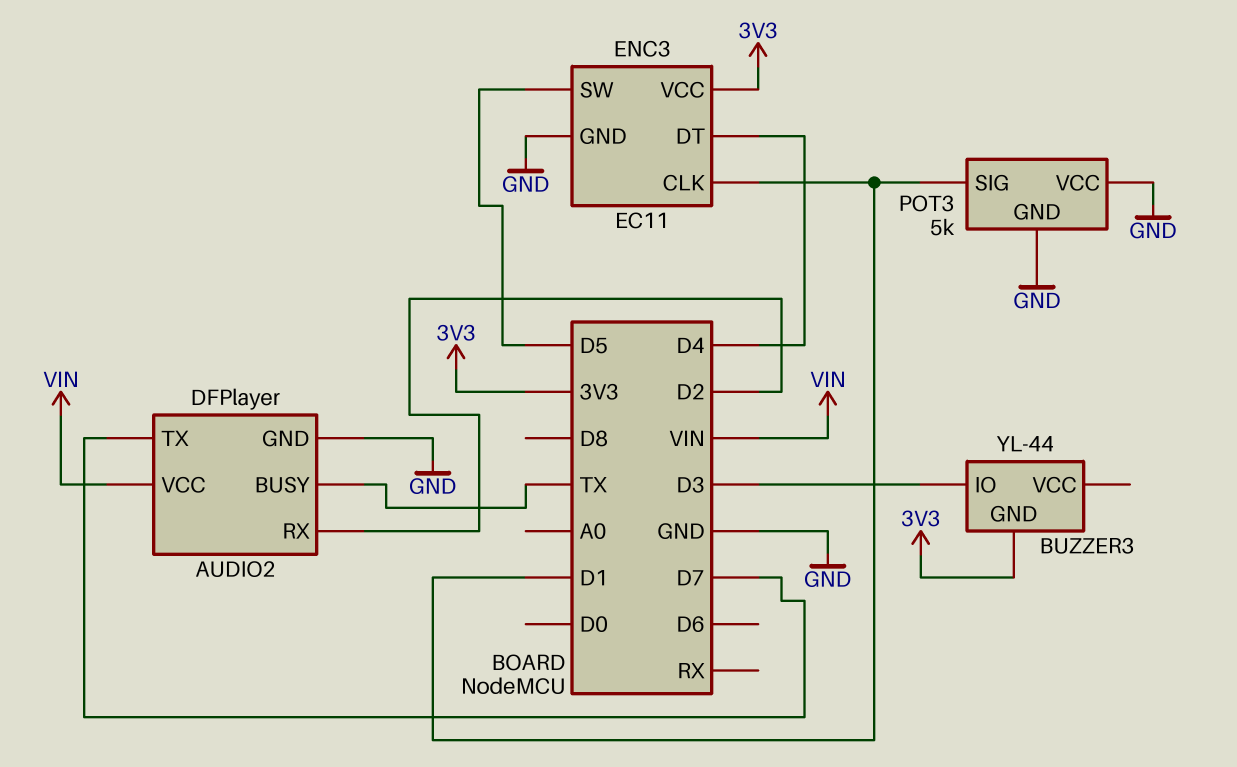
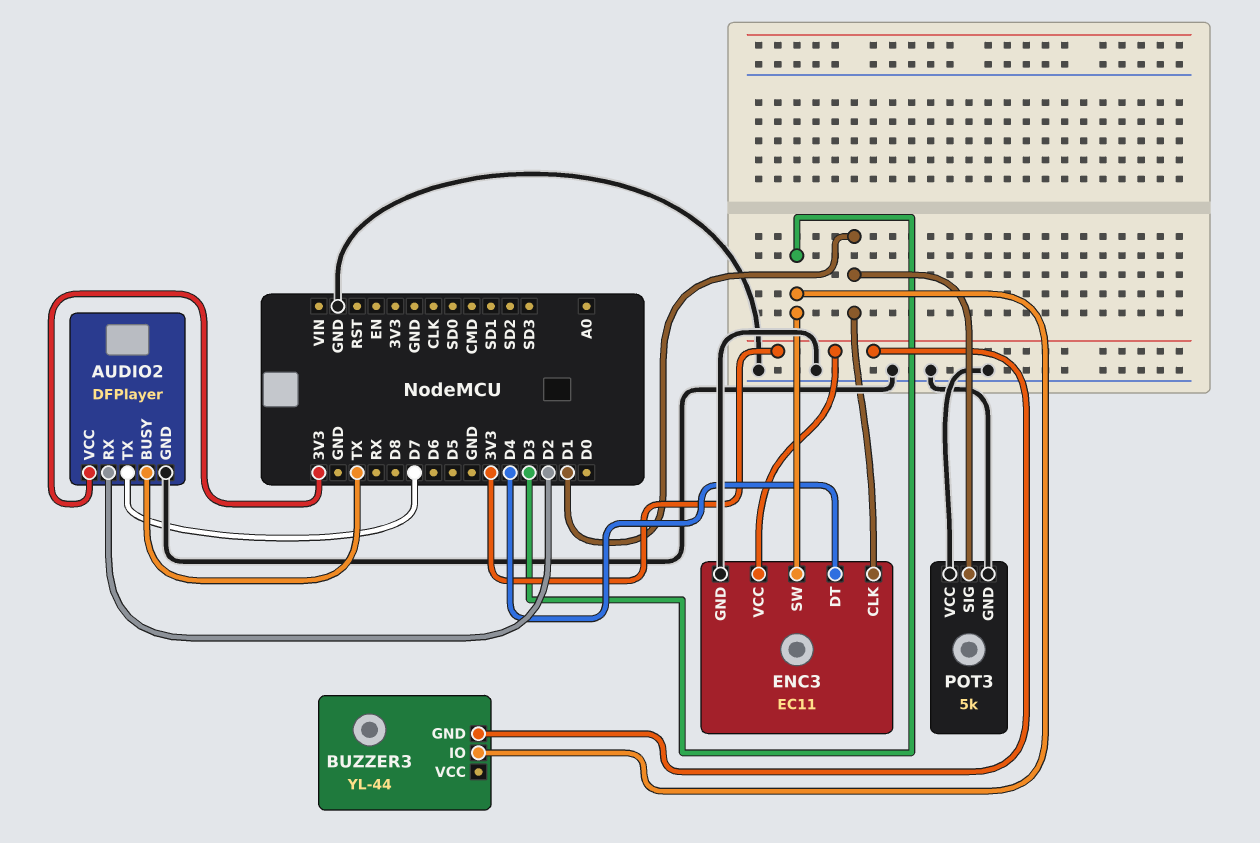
AUDIO2 pin VCC: VIN -> 3V3
ENC3 pin SW: D5 -> D3

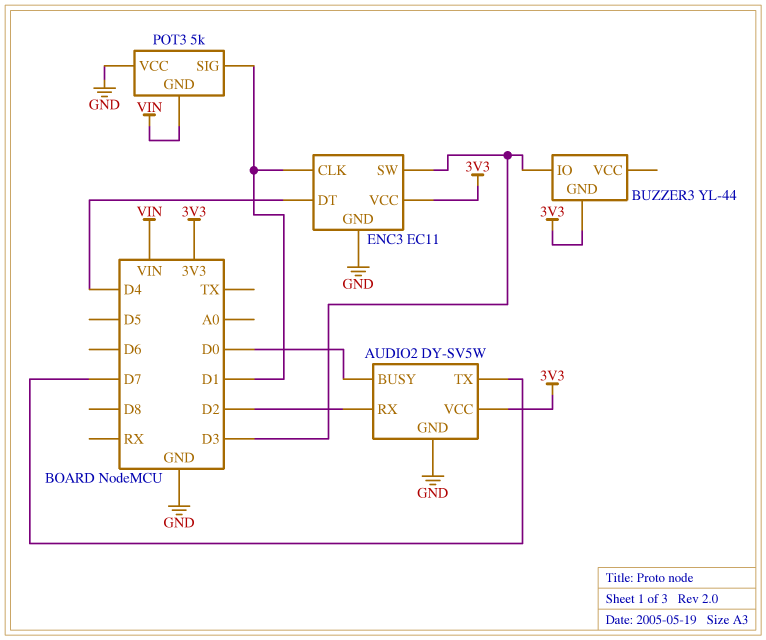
AUDIO2: DFPlayer -> DY-SV5W
AUDIO2 pin BUSY: TX -> D0
POT3 pin GND: GND -> VIN

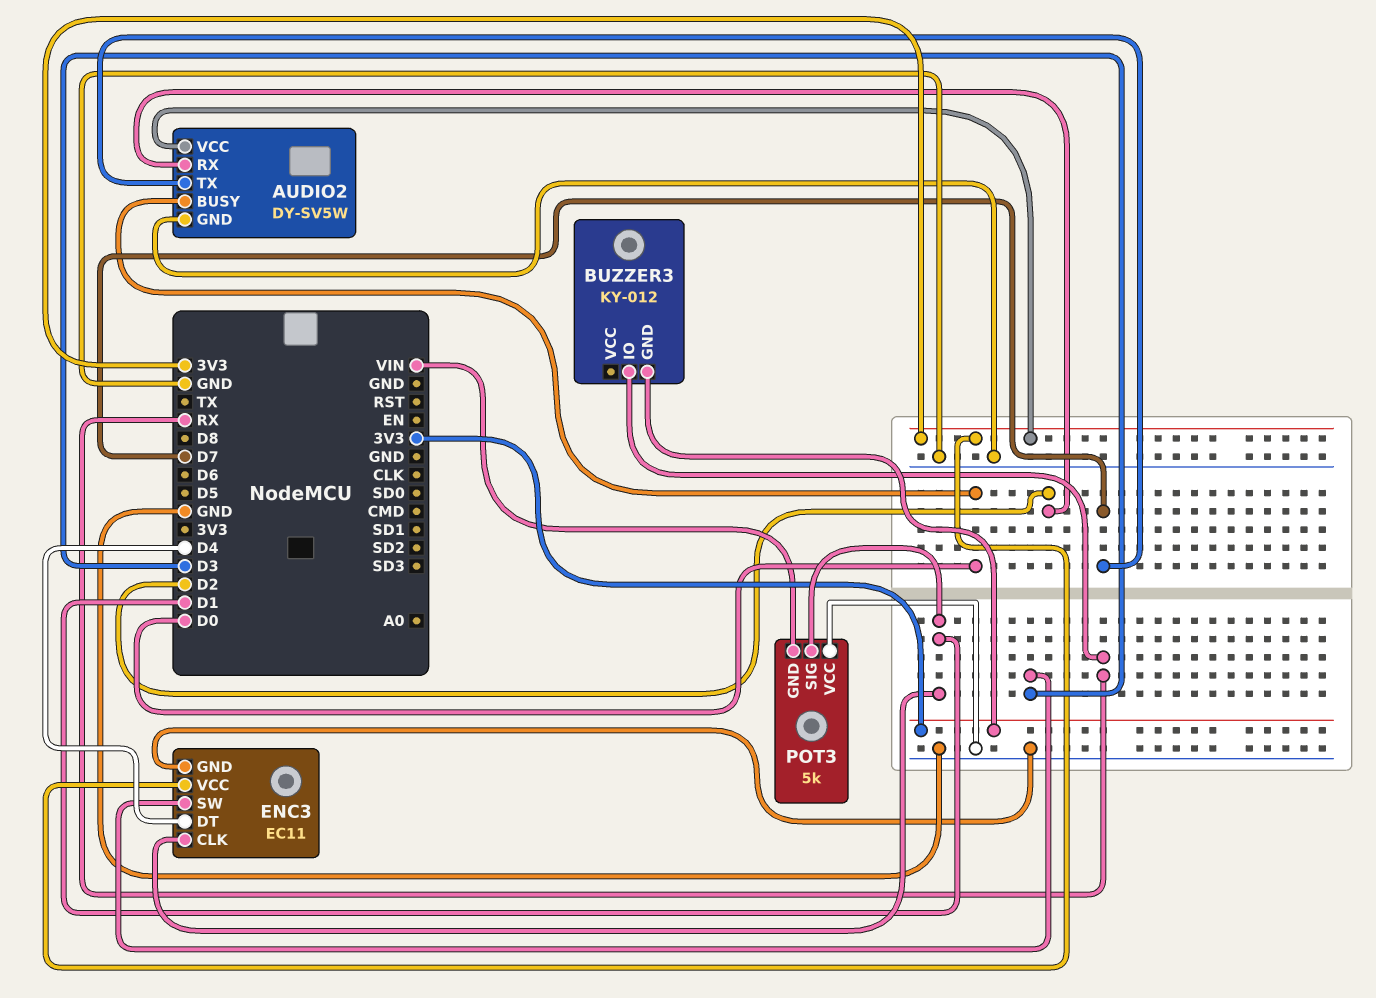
BUZZER3: YL-44 -> KY-012
BUZZER3 pin IO: D3 -> RX

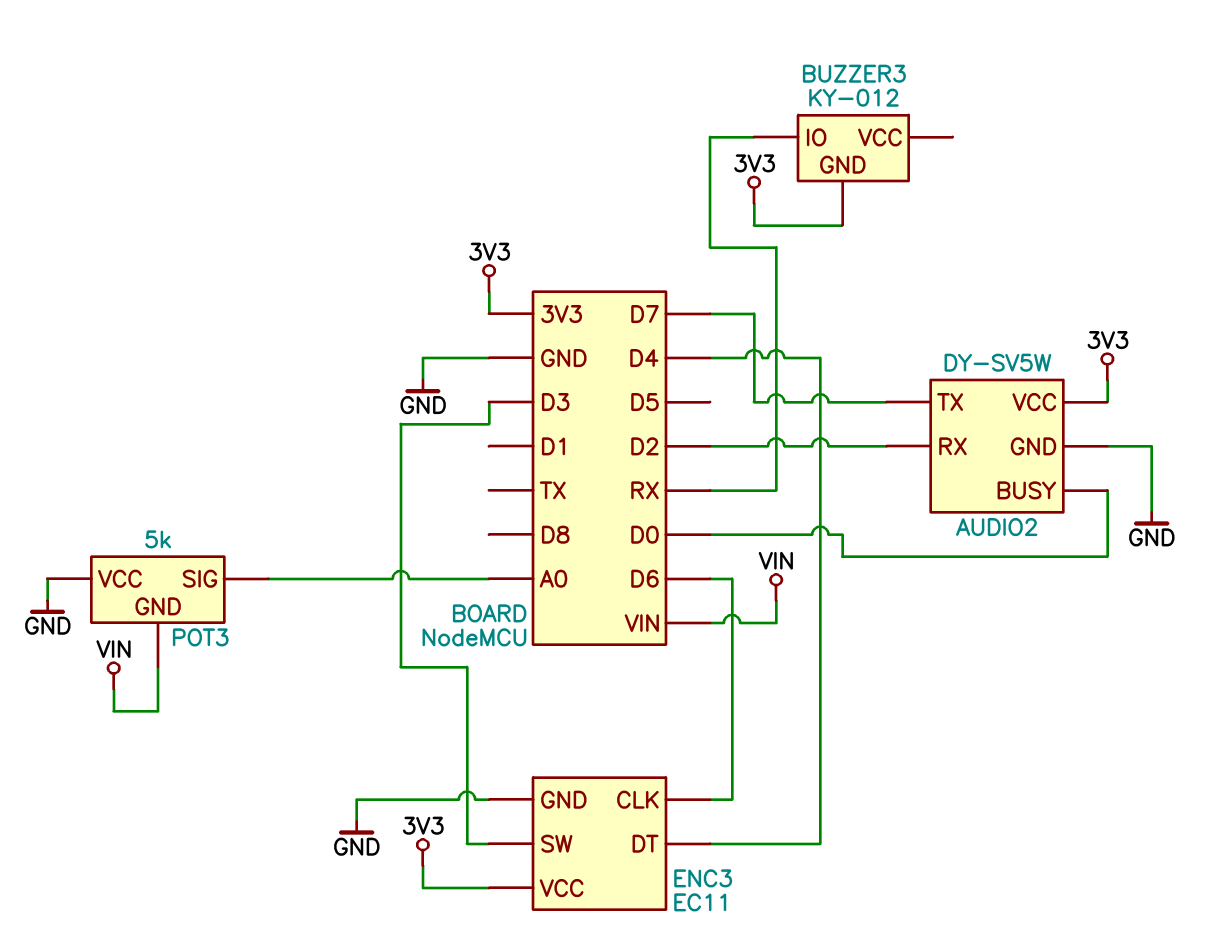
ENC3 pin CLK: D1 -> D6
POT3 pin SIG: D1 -> A0

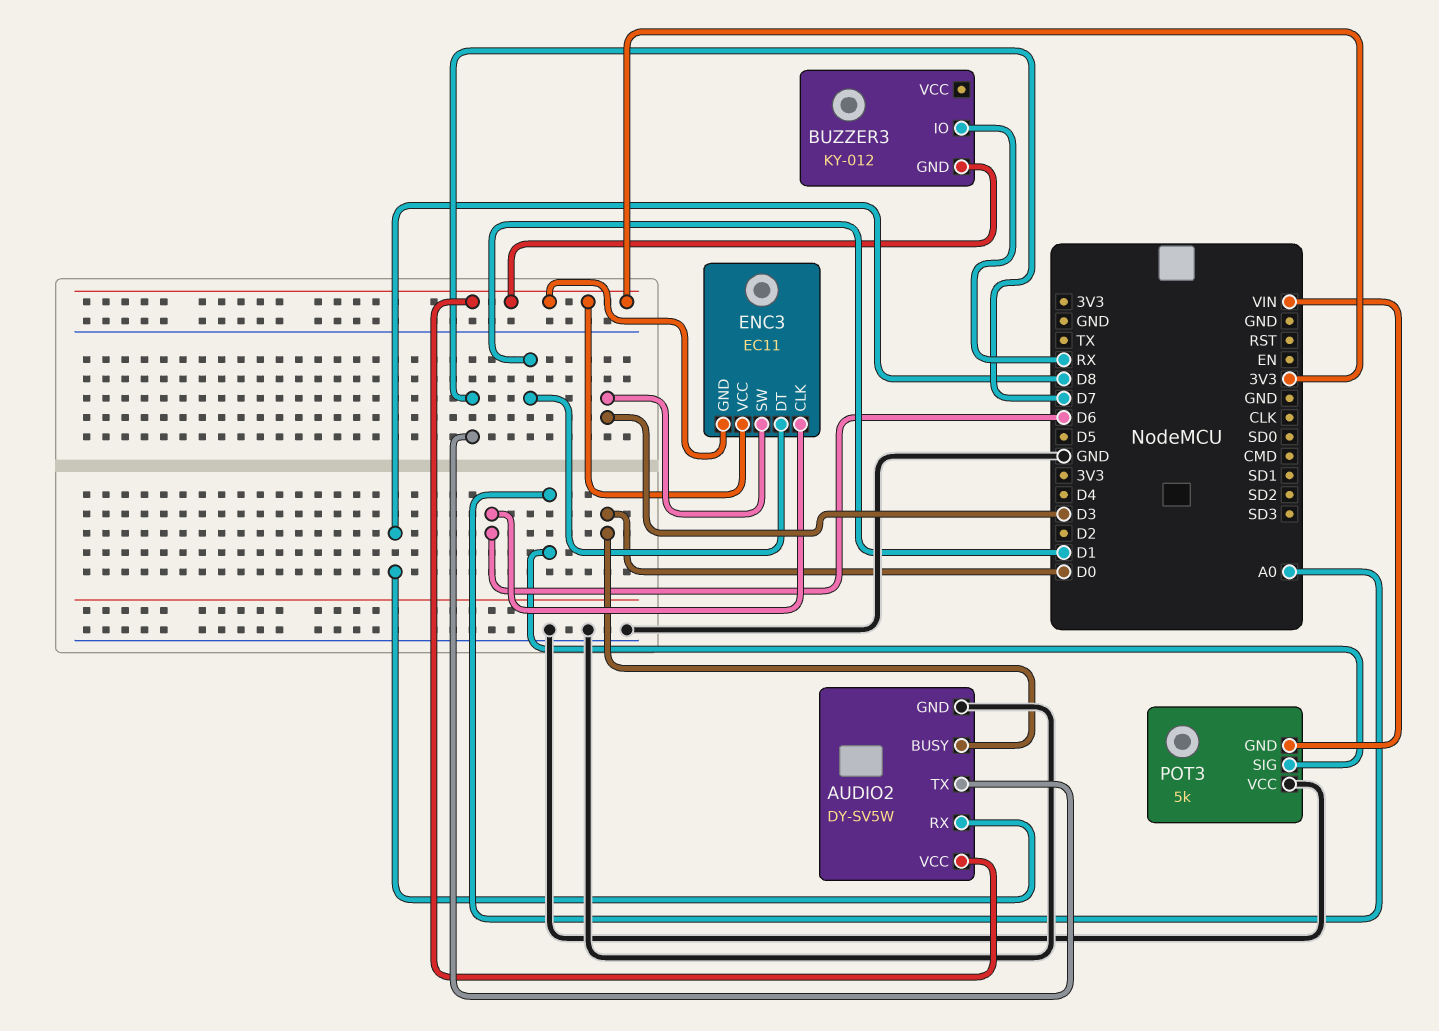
AUDIO2 pin RX: D2 -> D8
ENC3 pin DT: D4 -> D1
ENC3 pin GND: GND -> 3V3

